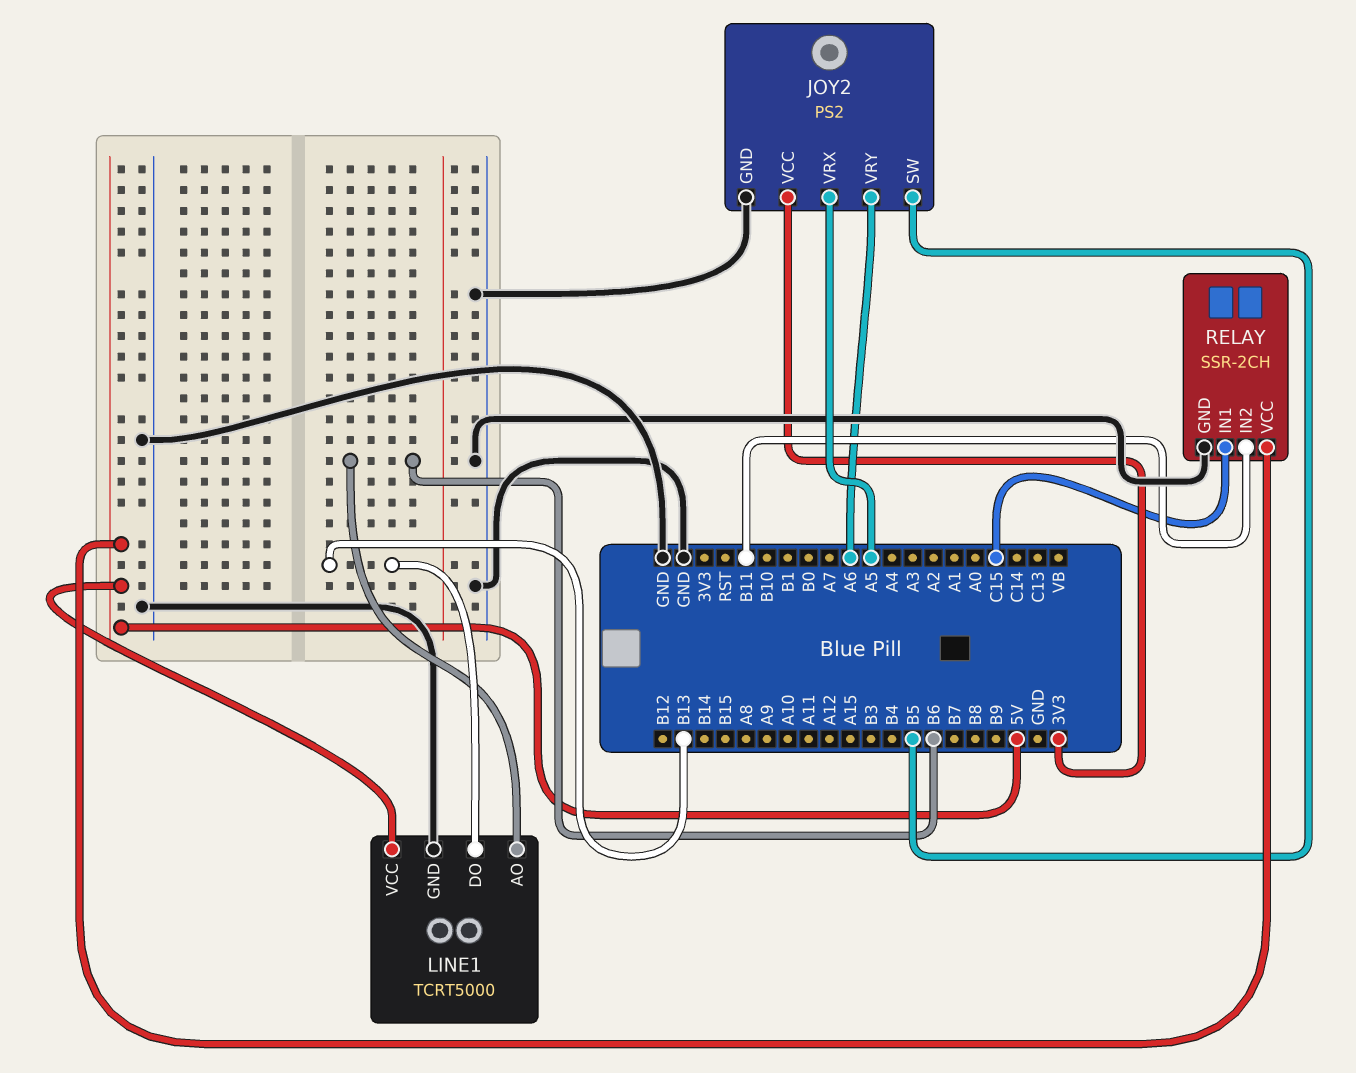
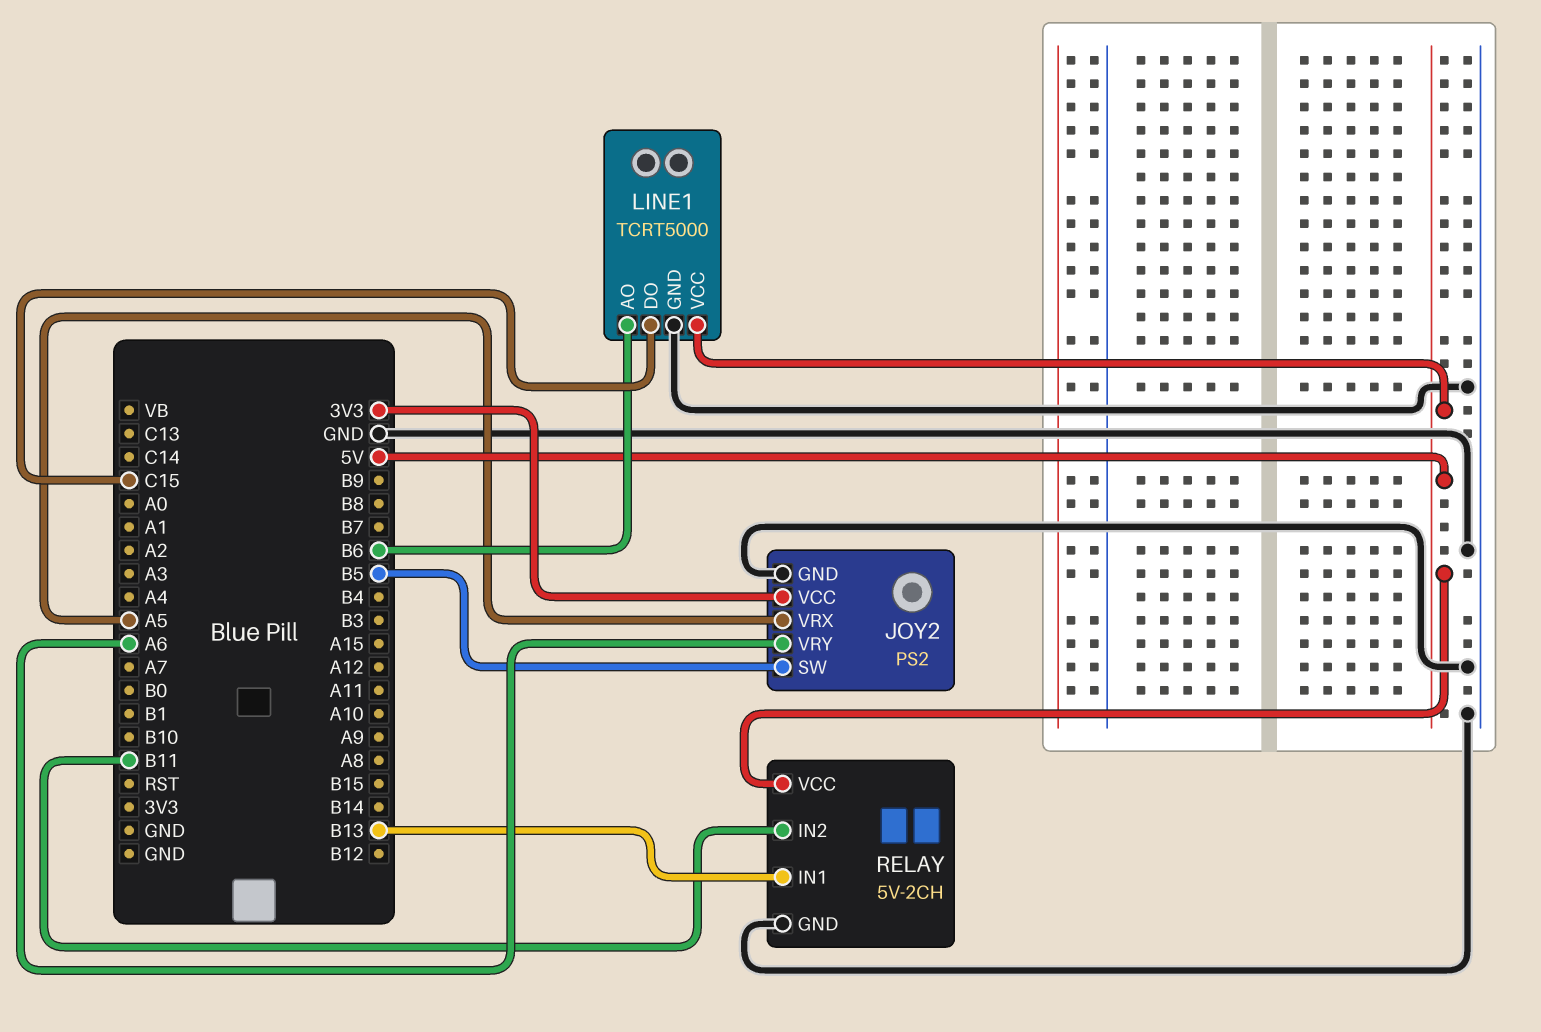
LINE1 pin DO: B13 -> C15
RELAY: SSR-2CH -> 5V-2CH
RELAY pin IN1: C15 -> B13

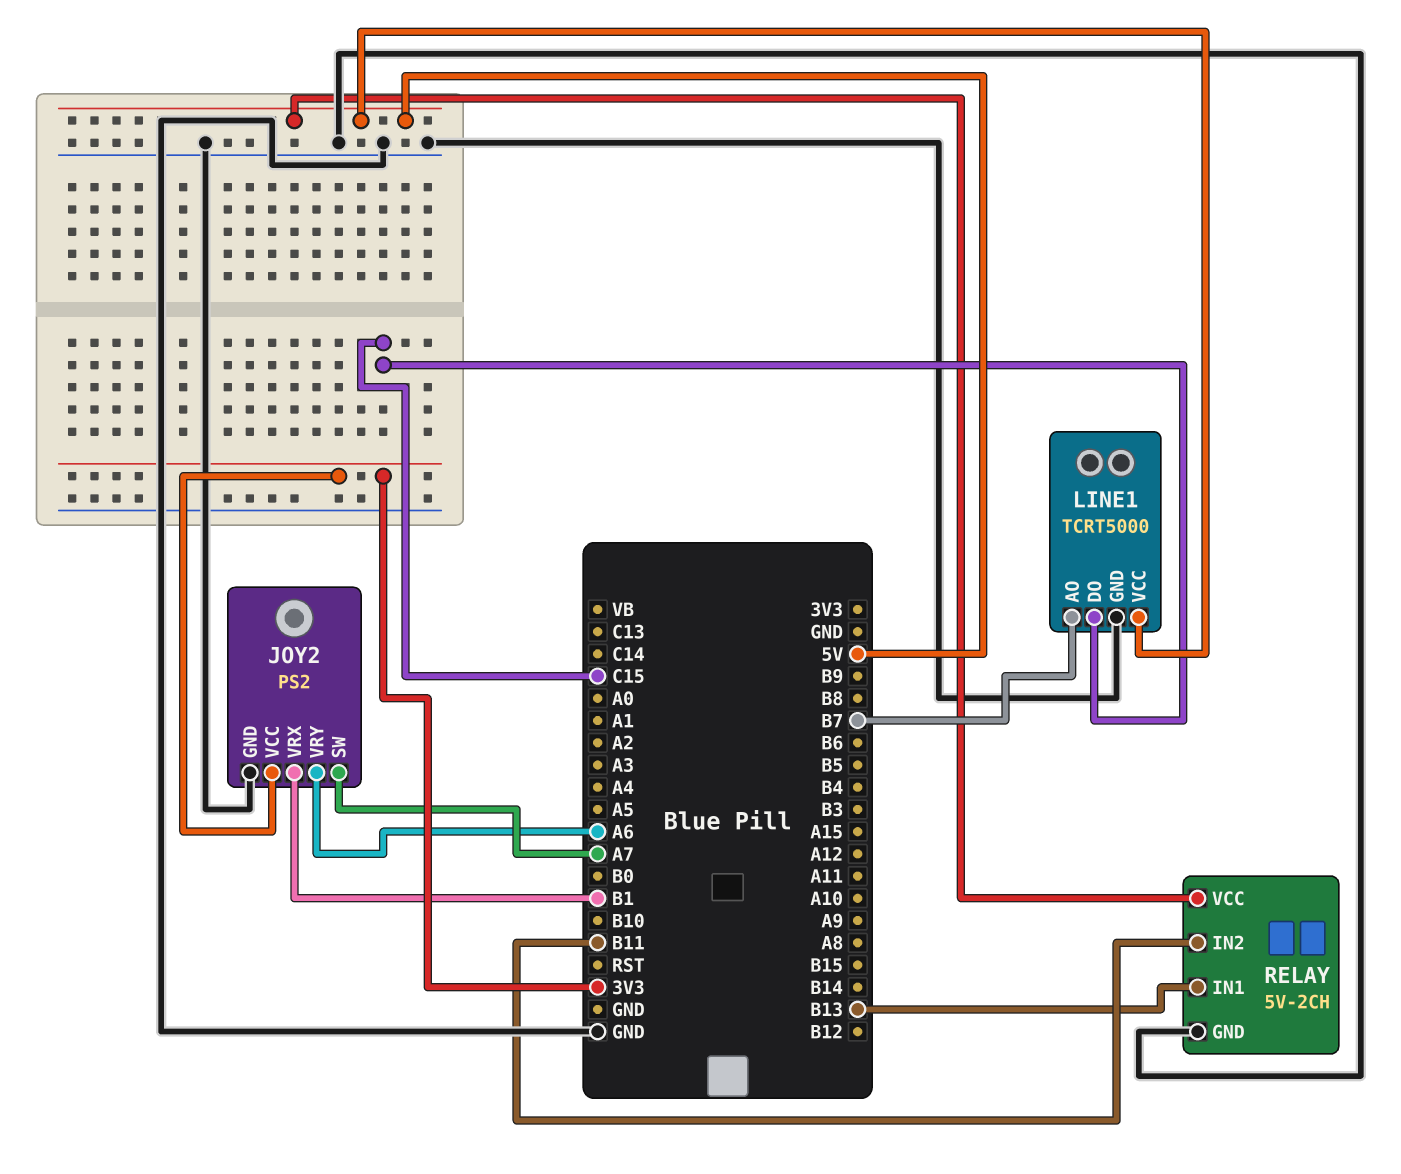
JOY2 pin SW: B5 -> A7
JOY2 pin VRX: A5 -> B1
LINE1 pin AO: B6 -> B7

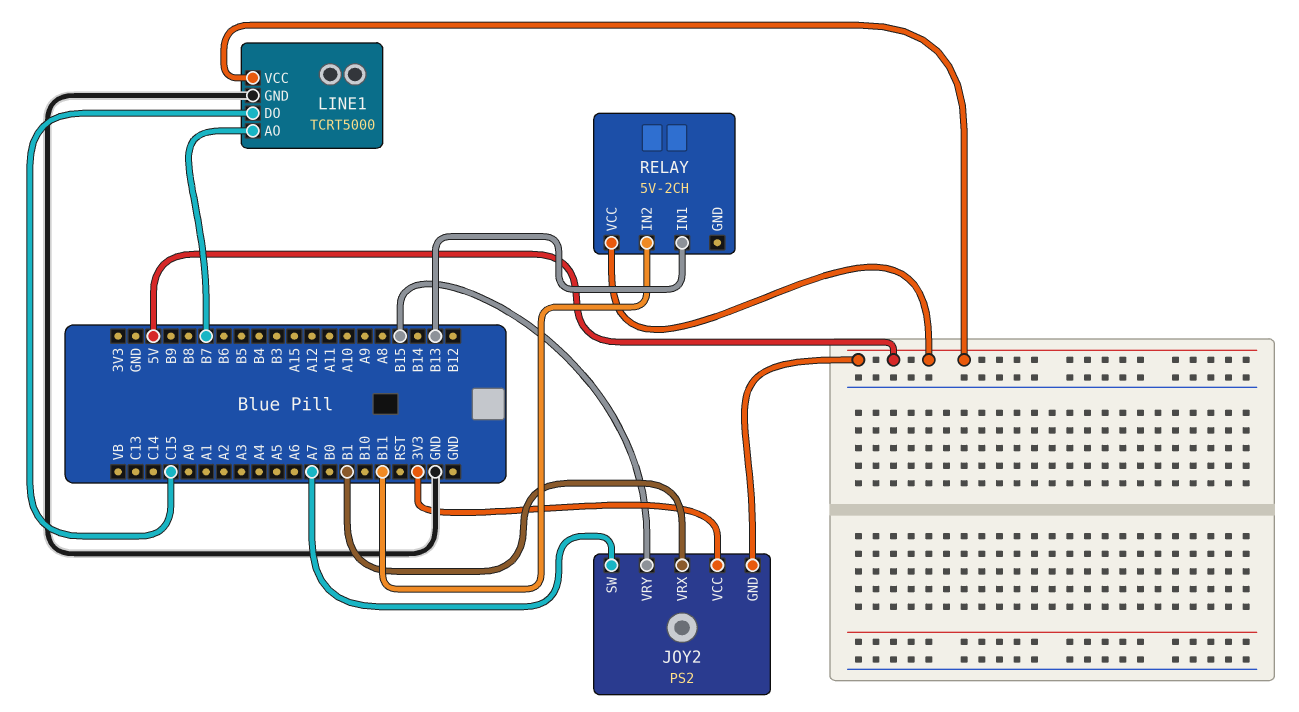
JOY2 pin GND: GND -> 5V
JOY2 pin VRY: A6 -> B15
RELAY pin GND: GND -> none

